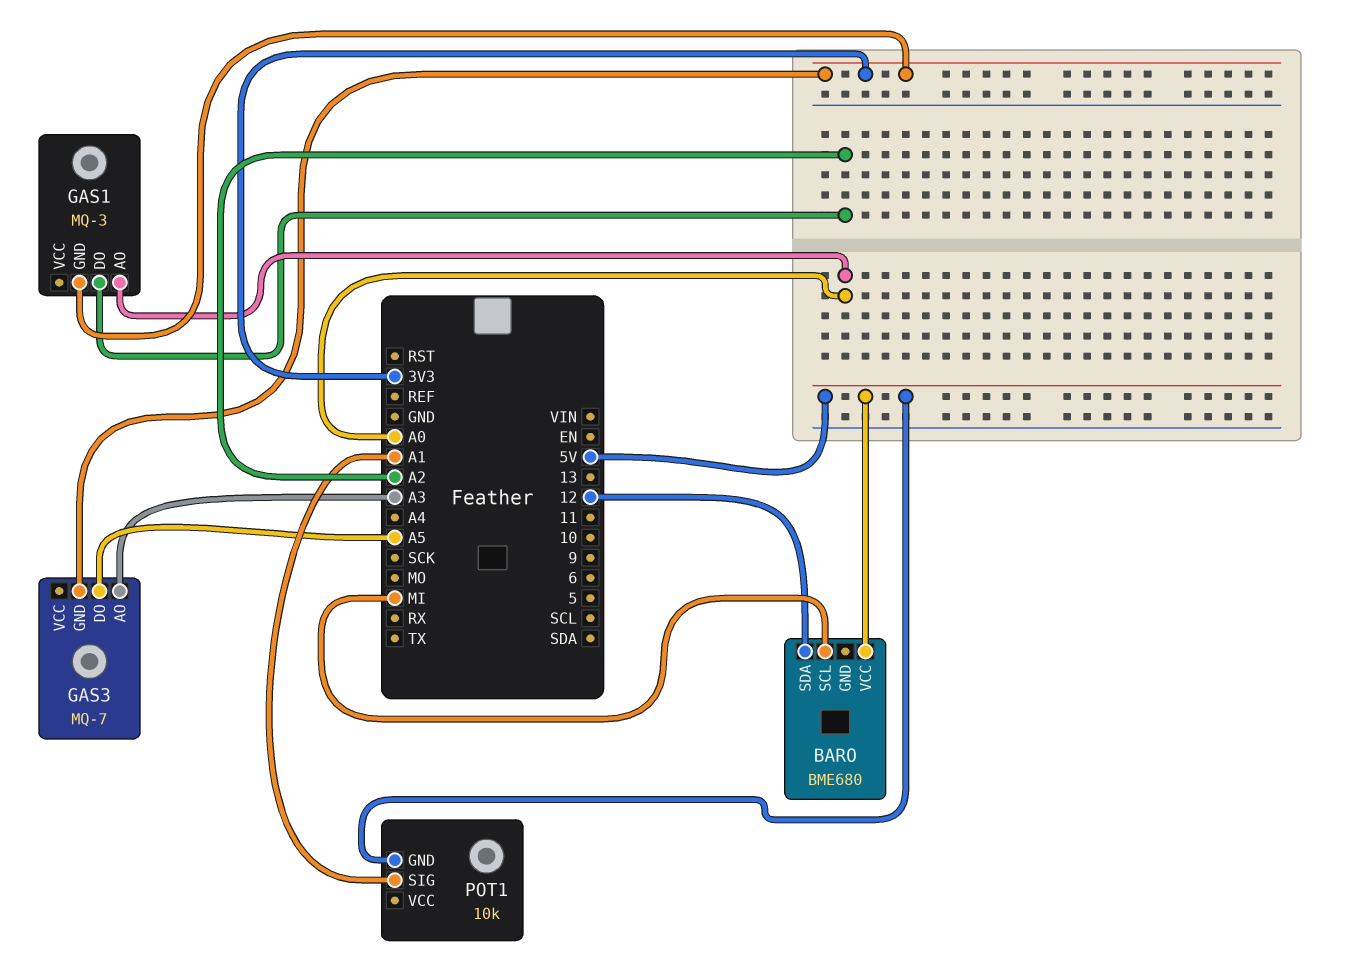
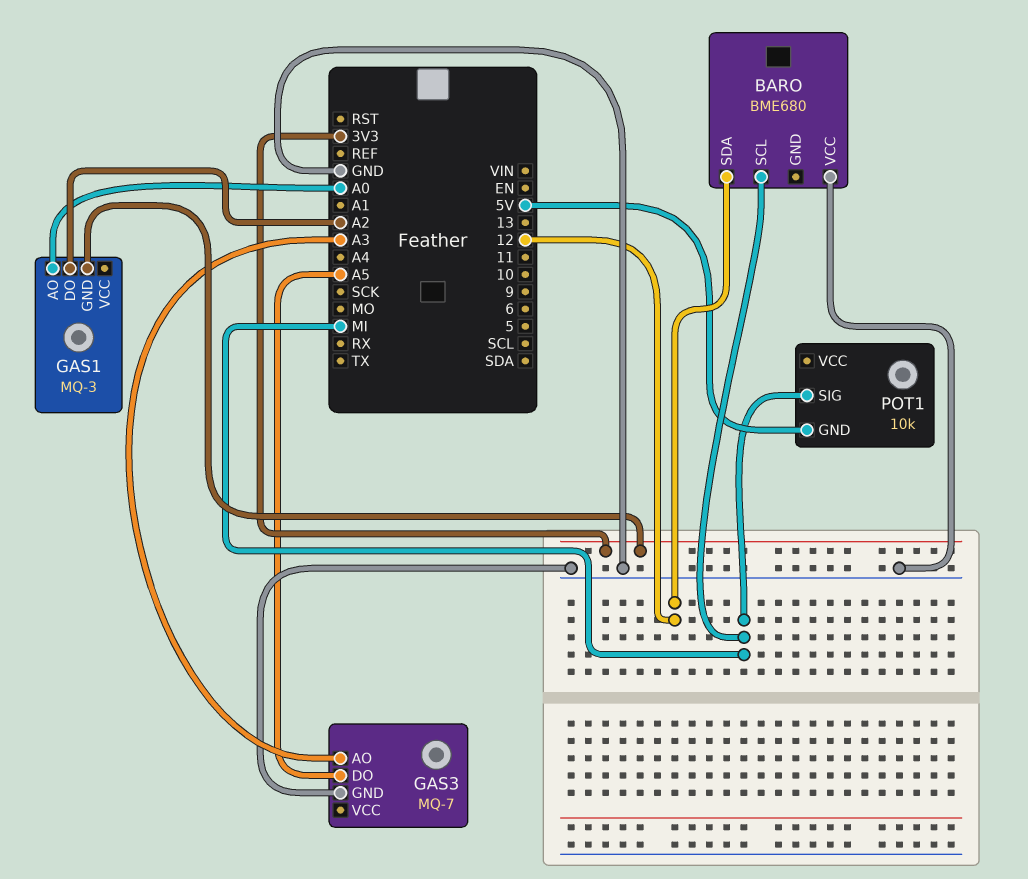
BARO pin VCC: 5V -> GND
GAS3 pin GND: 3V3 -> GND
POT1 pin SIG: A1 -> MI

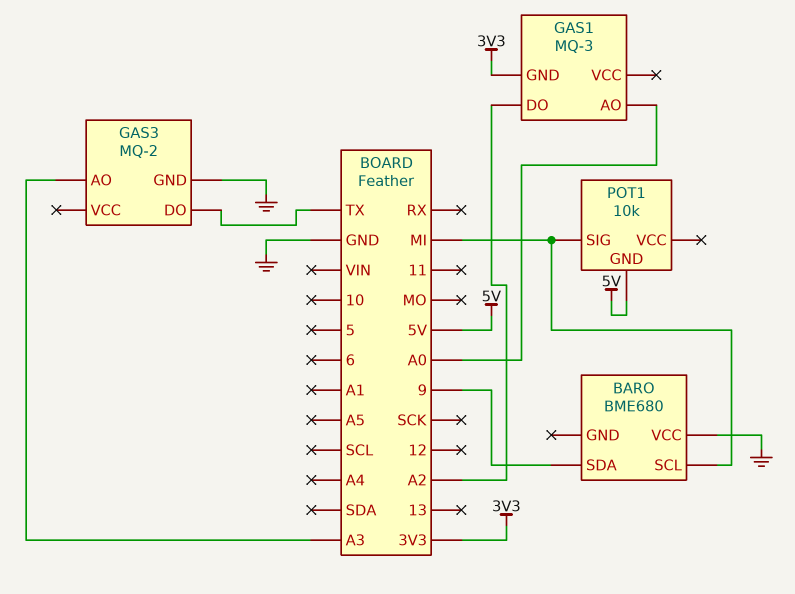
BARO pin SDA: 12 -> 9
GAS3: MQ-7 -> MQ-2
GAS3 pin DO: A5 -> TX

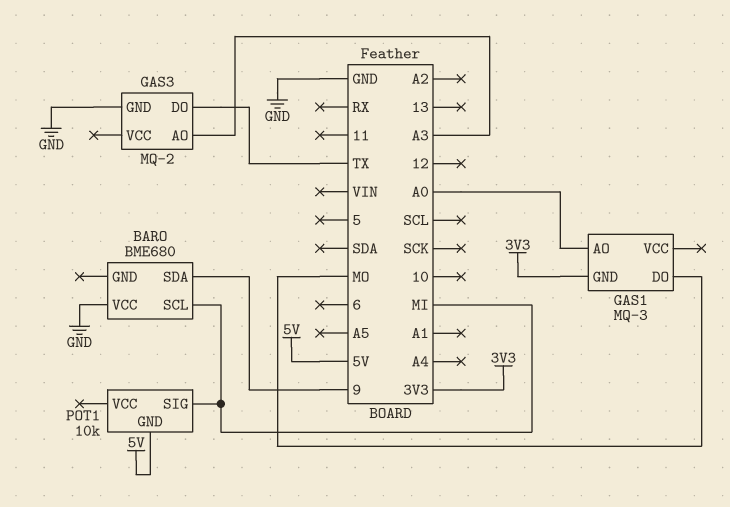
GAS1 pin DO: A2 -> MO

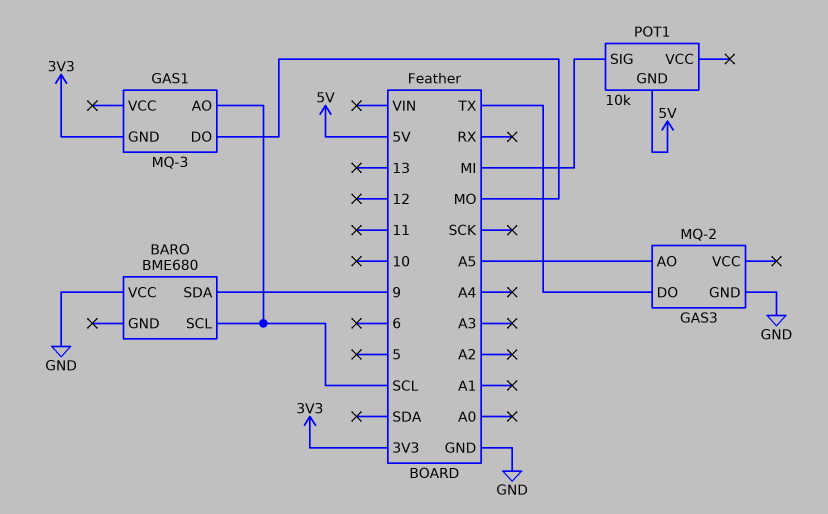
BARO pin SCL: MI -> SCL
GAS1 pin AO: A0 -> SCL
GAS3 pin AO: A3 -> A5

